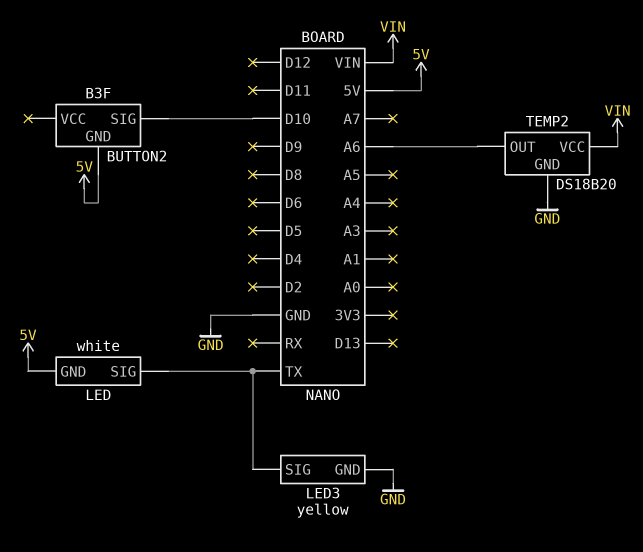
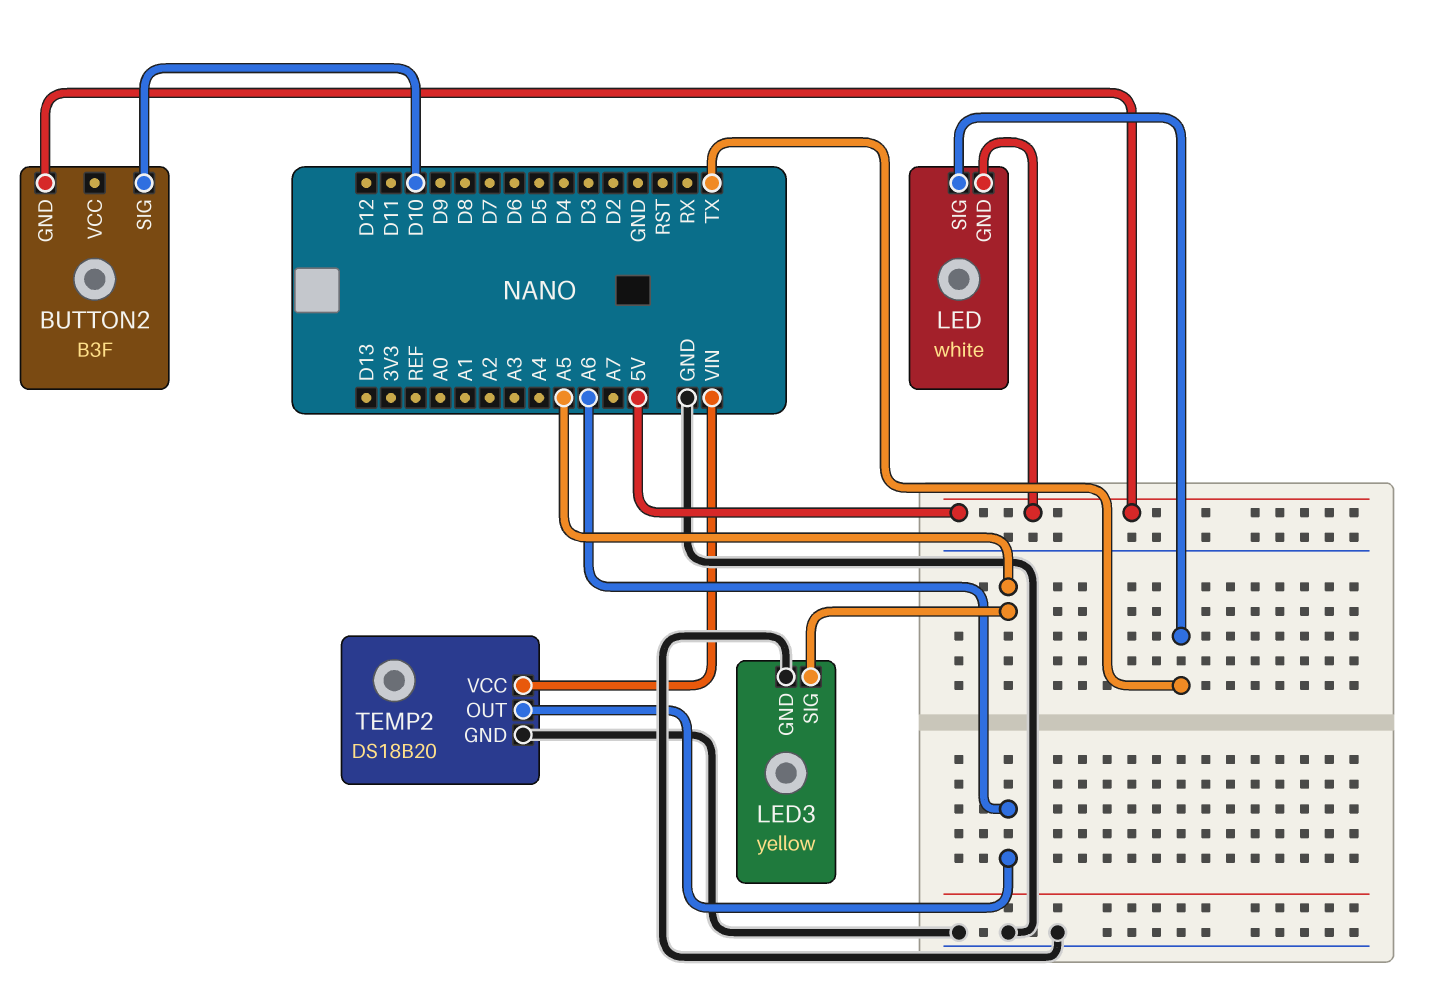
LED3 pin SIG: TX -> A5

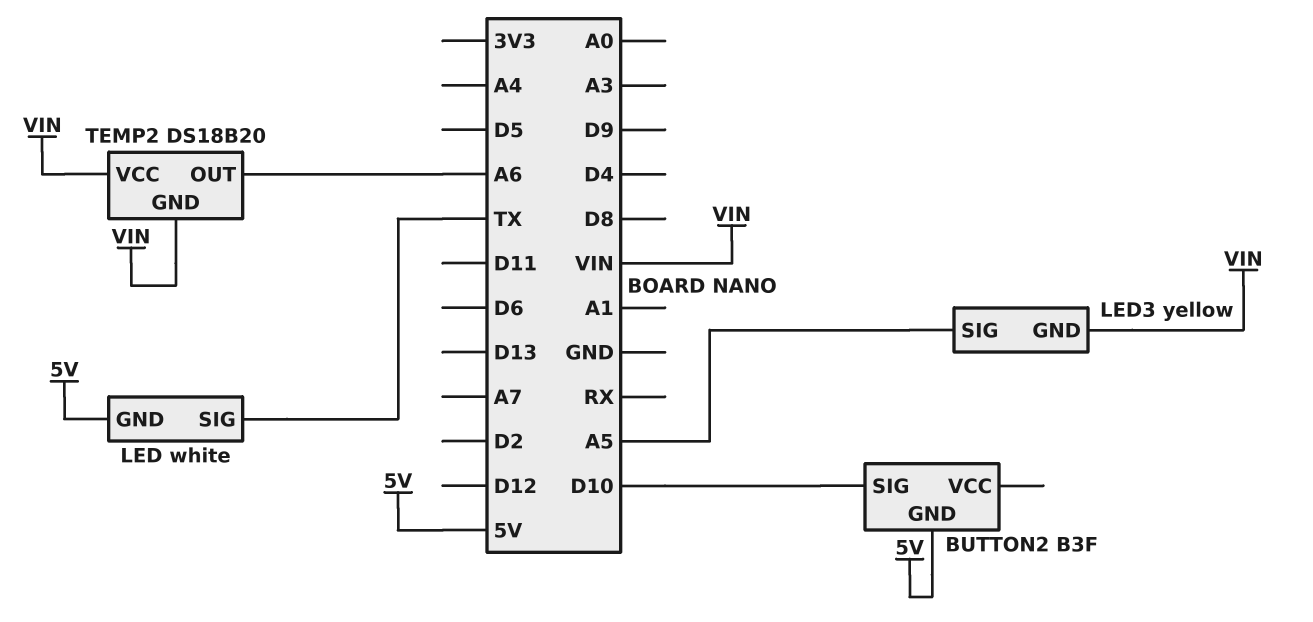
LED3 pin GND: GND -> VIN
TEMP2 pin GND: GND -> VIN

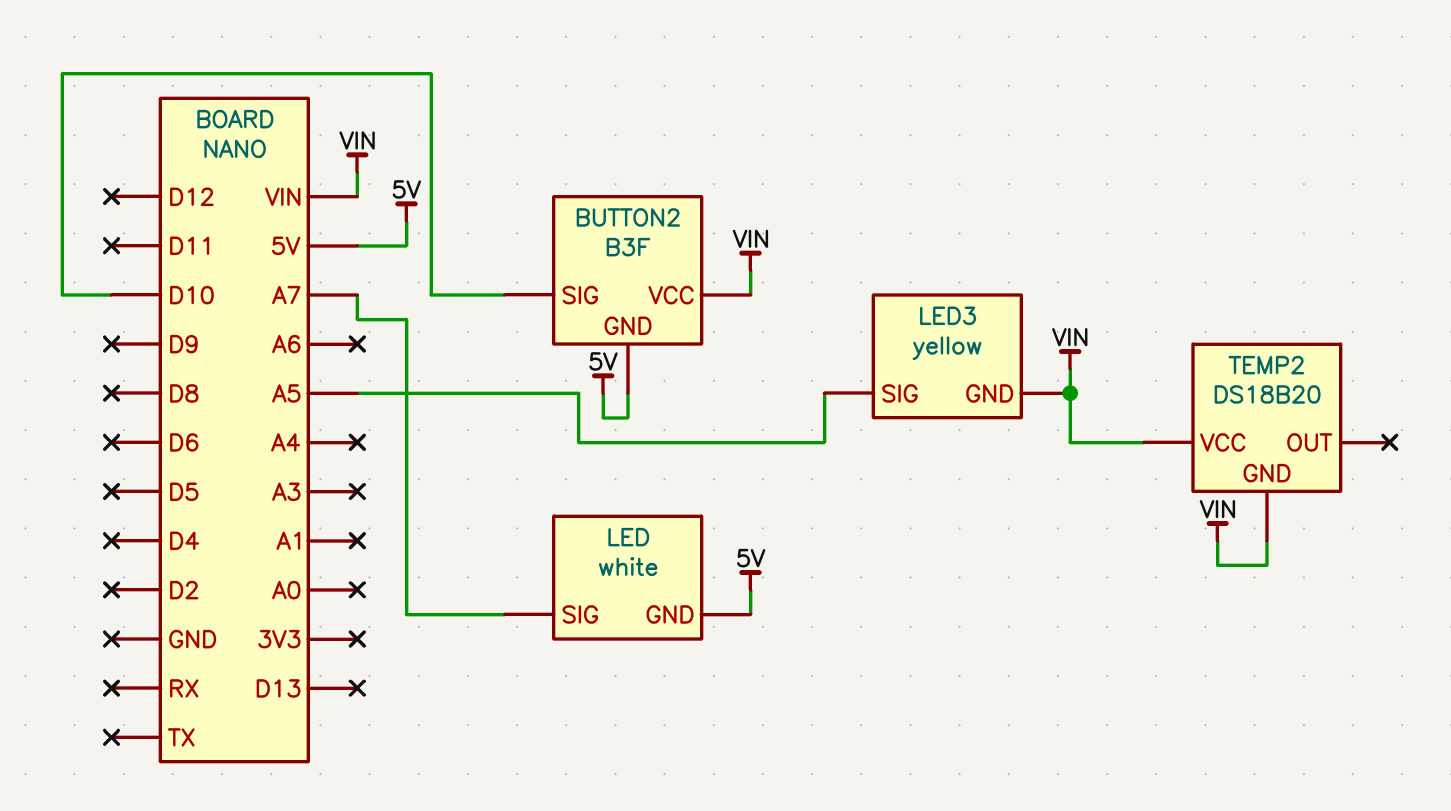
BUTTON2 pin VCC: none -> VIN
LED pin SIG: TX -> A7
TEMP2 pin OUT: A6 -> none

